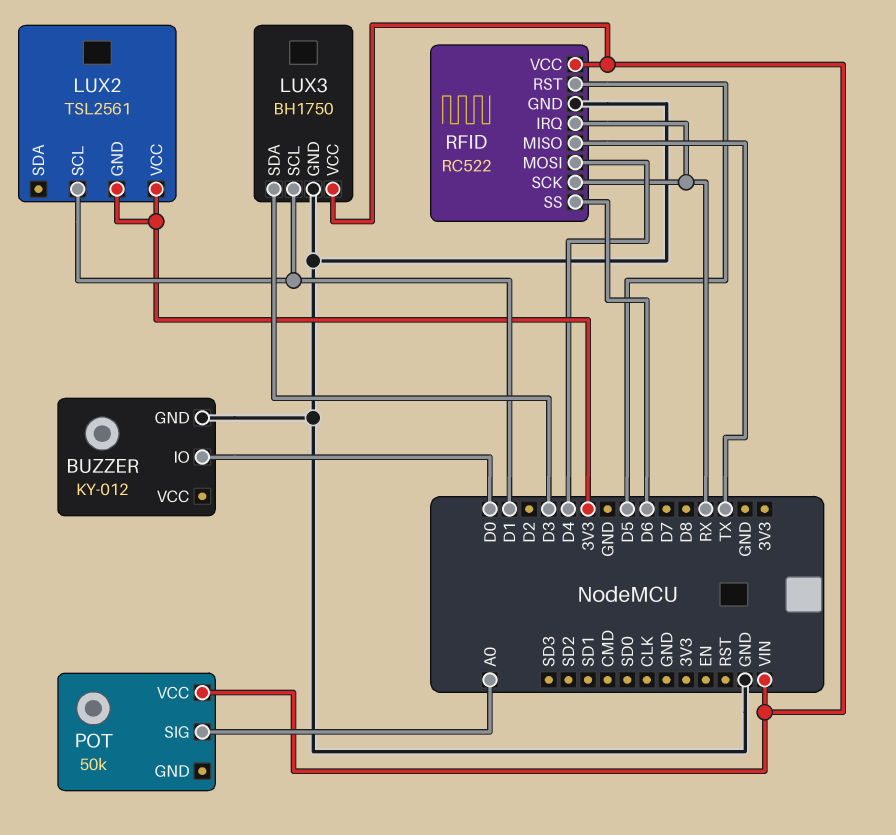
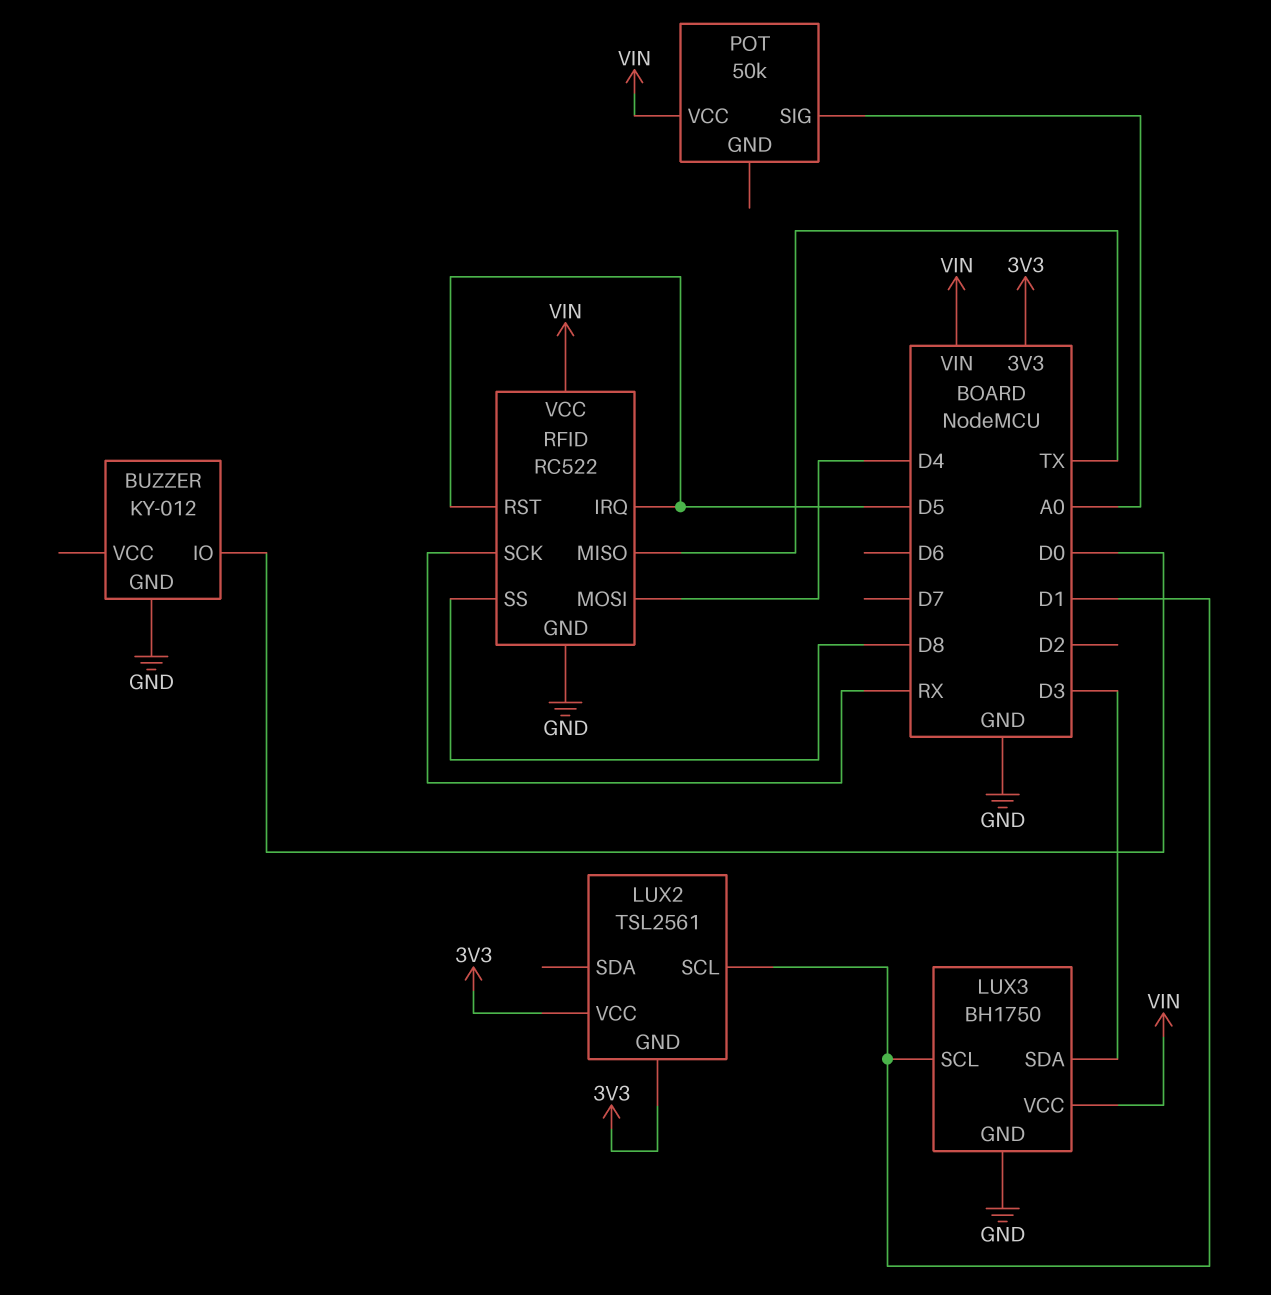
RFID pin IRQ: RX -> D5
RFID pin SS: D6 -> D8

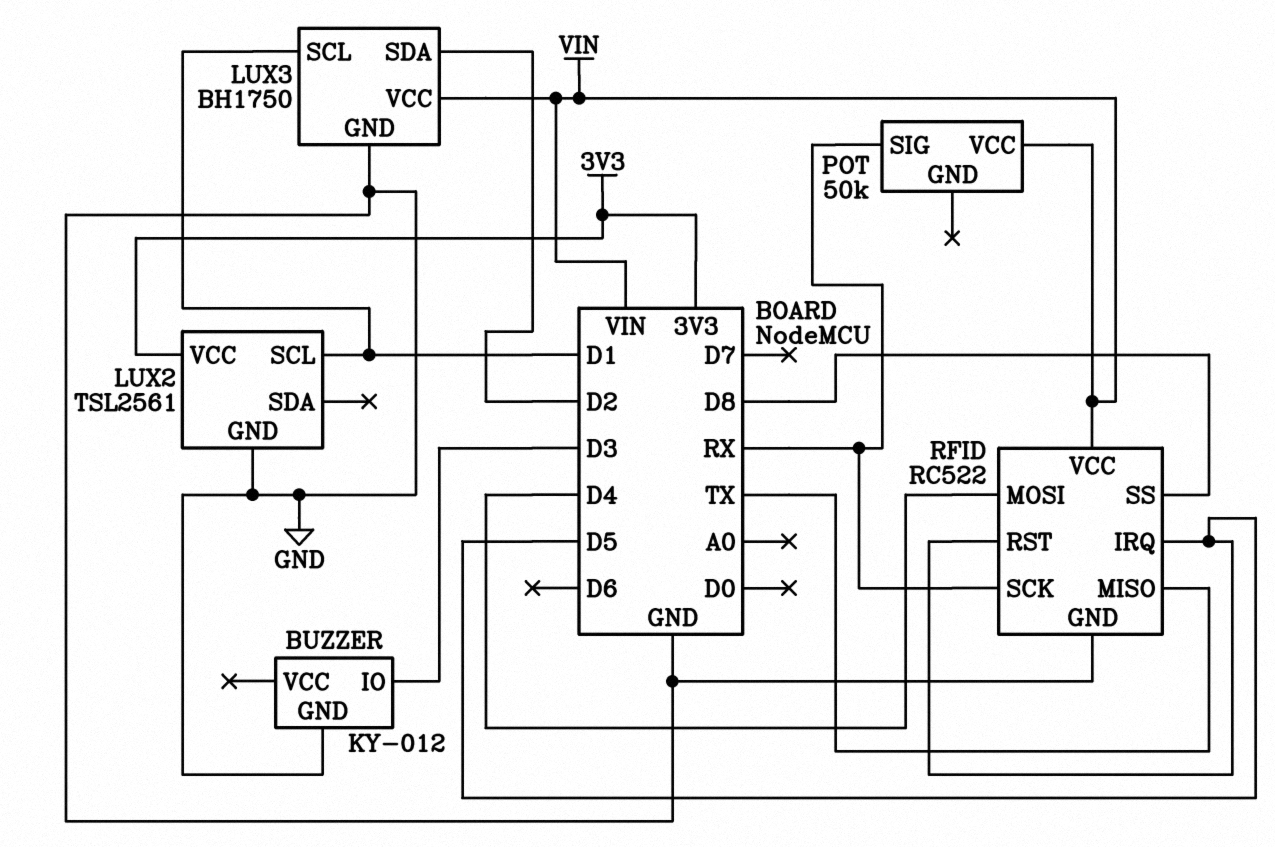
BUZZER pin IO: D0 -> D3
LUX2 pin GND: 3V3 -> GND
LUX3 pin SDA: D3 -> D2
POT pin SIG: A0 -> RX

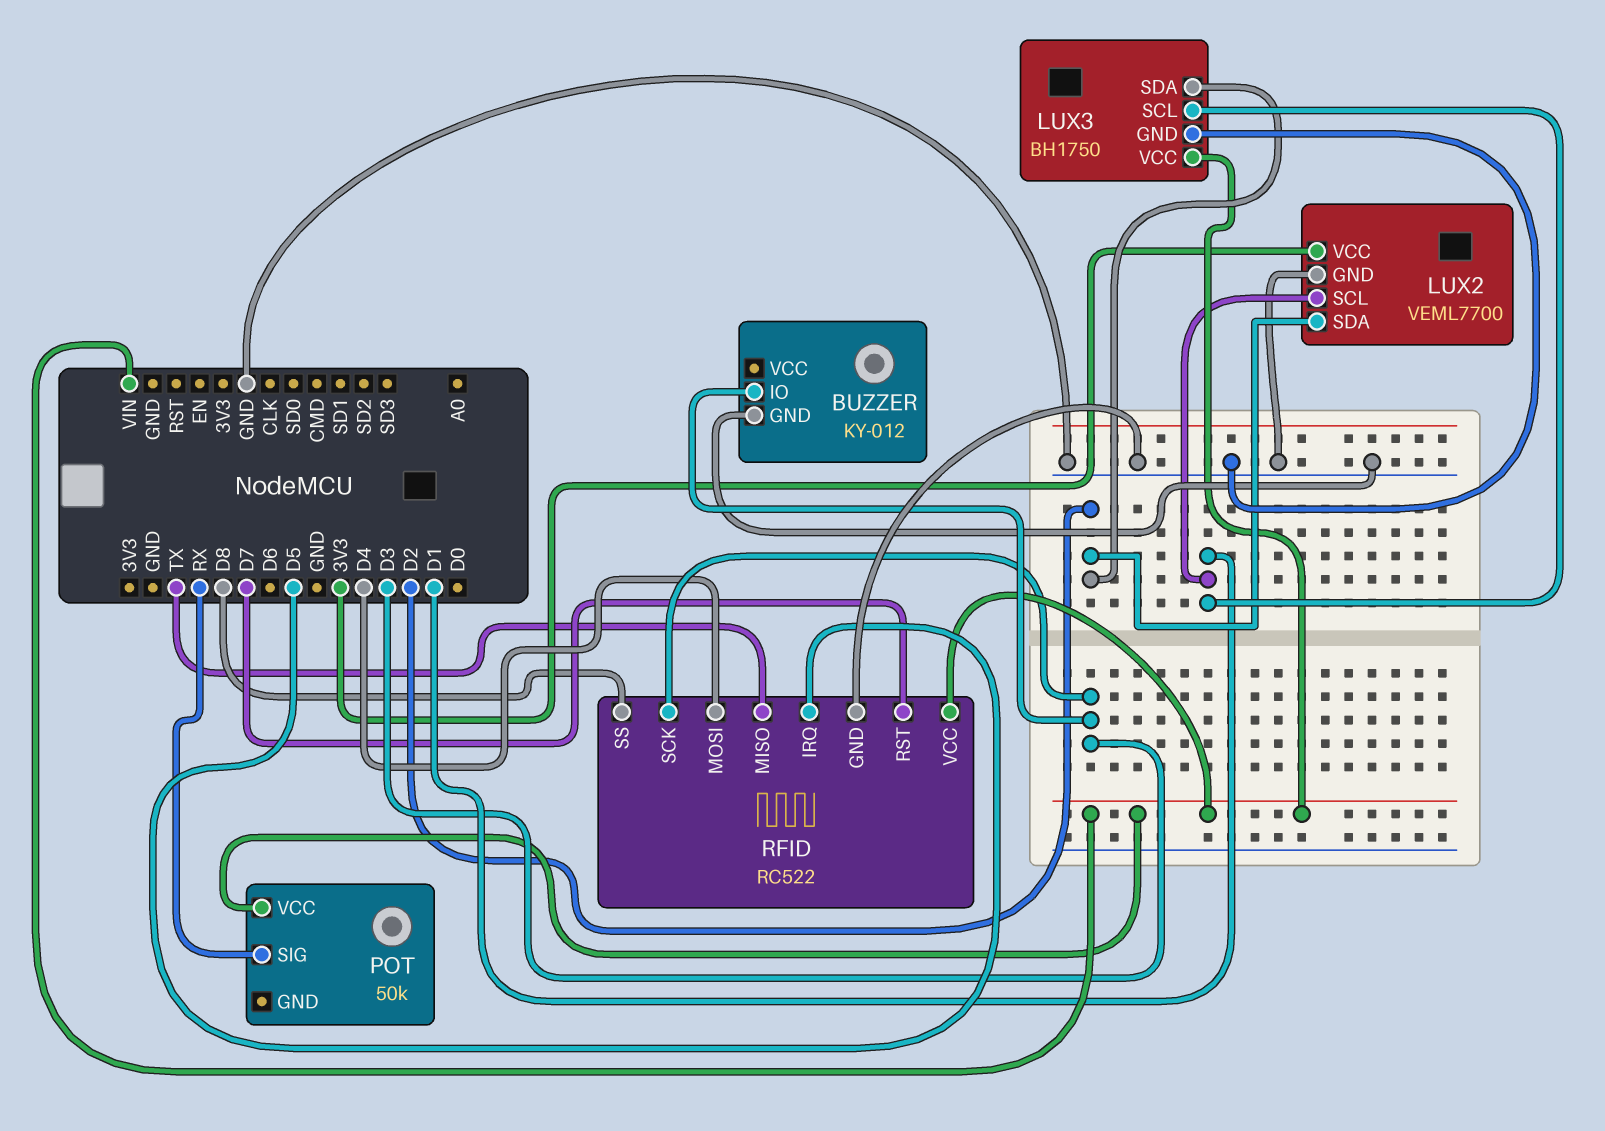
LUX2: TSL2561 -> VEML7700
LUX2 pin SDA: none -> D2
RFID pin RST: D5 -> D7
RFID pin SCK: RX -> D3

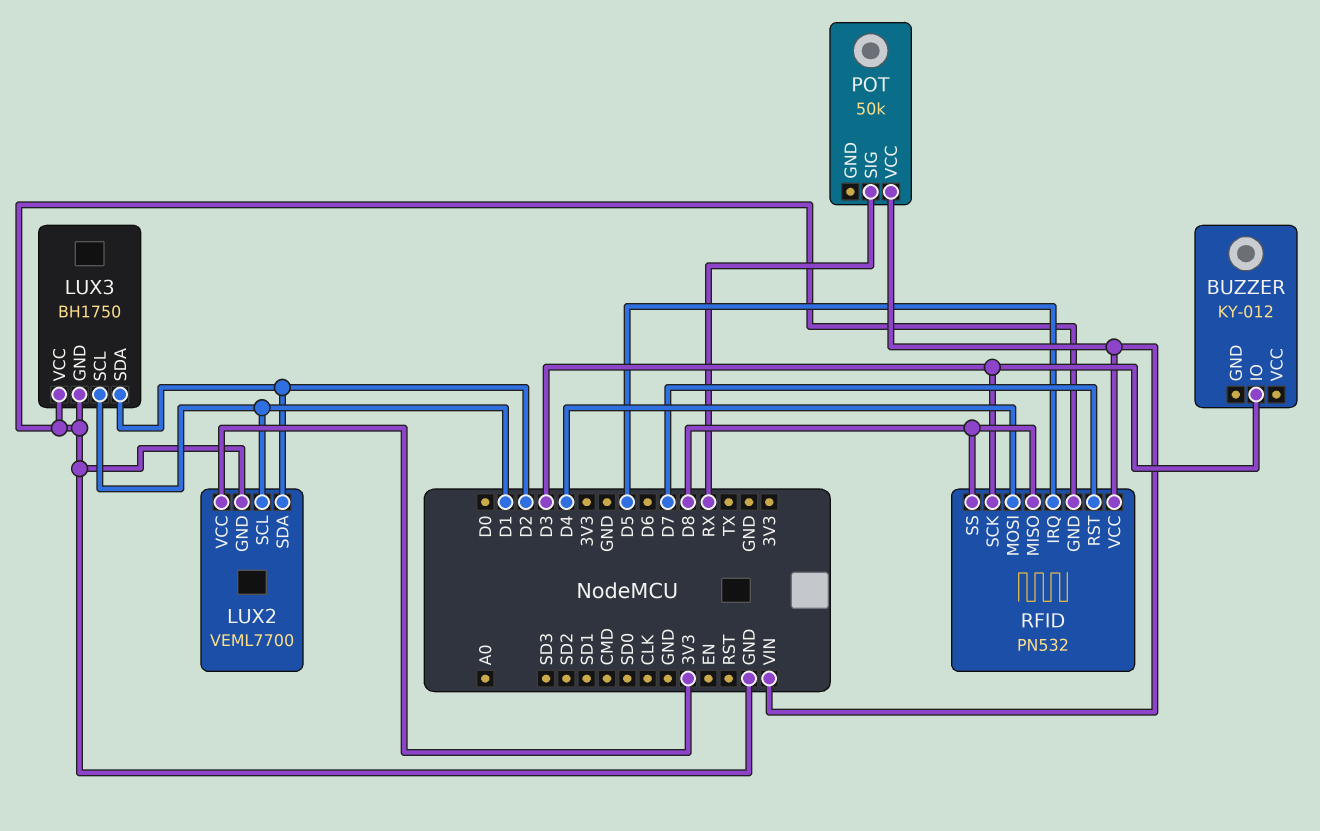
BUZZER pin GND: GND -> none
LUX3 pin VCC: VIN -> GND
RFID: RC522 -> PN532
RFID pin MISO: TX -> D8

